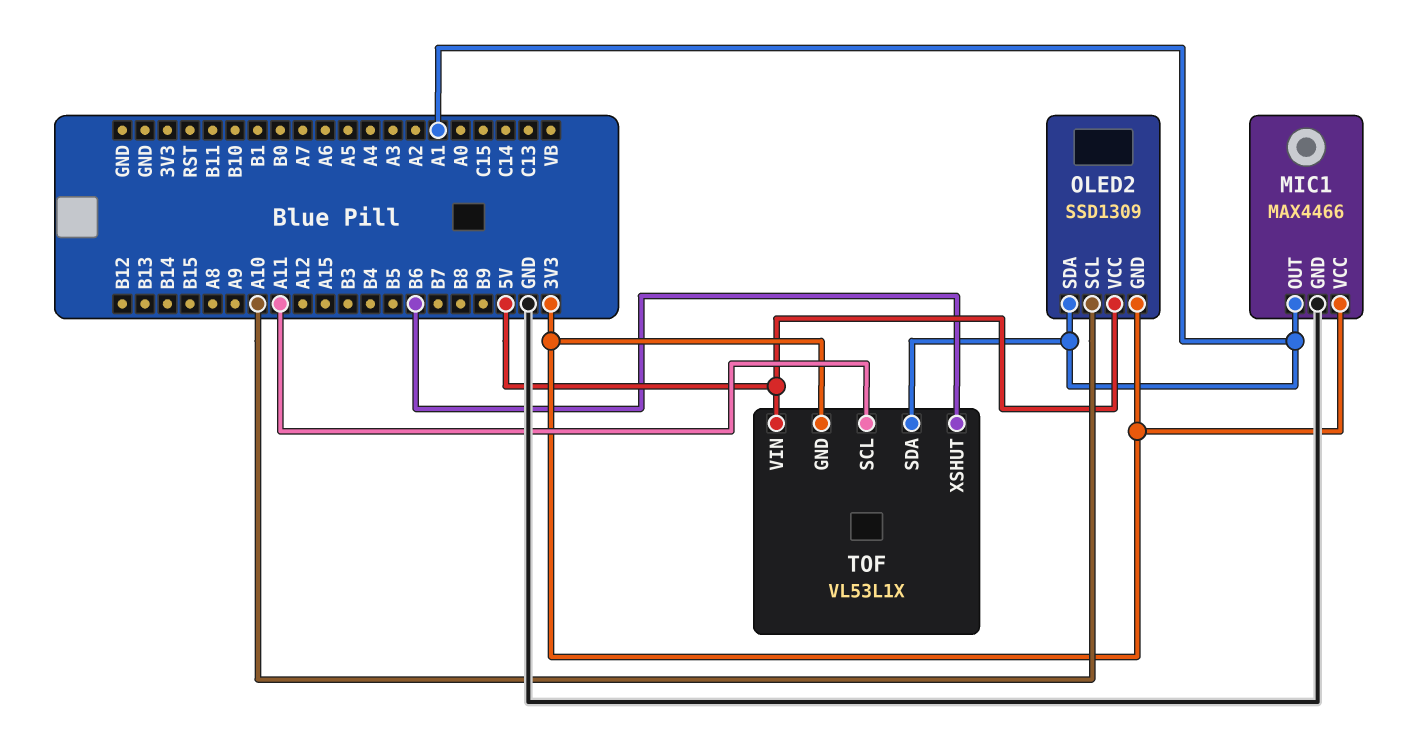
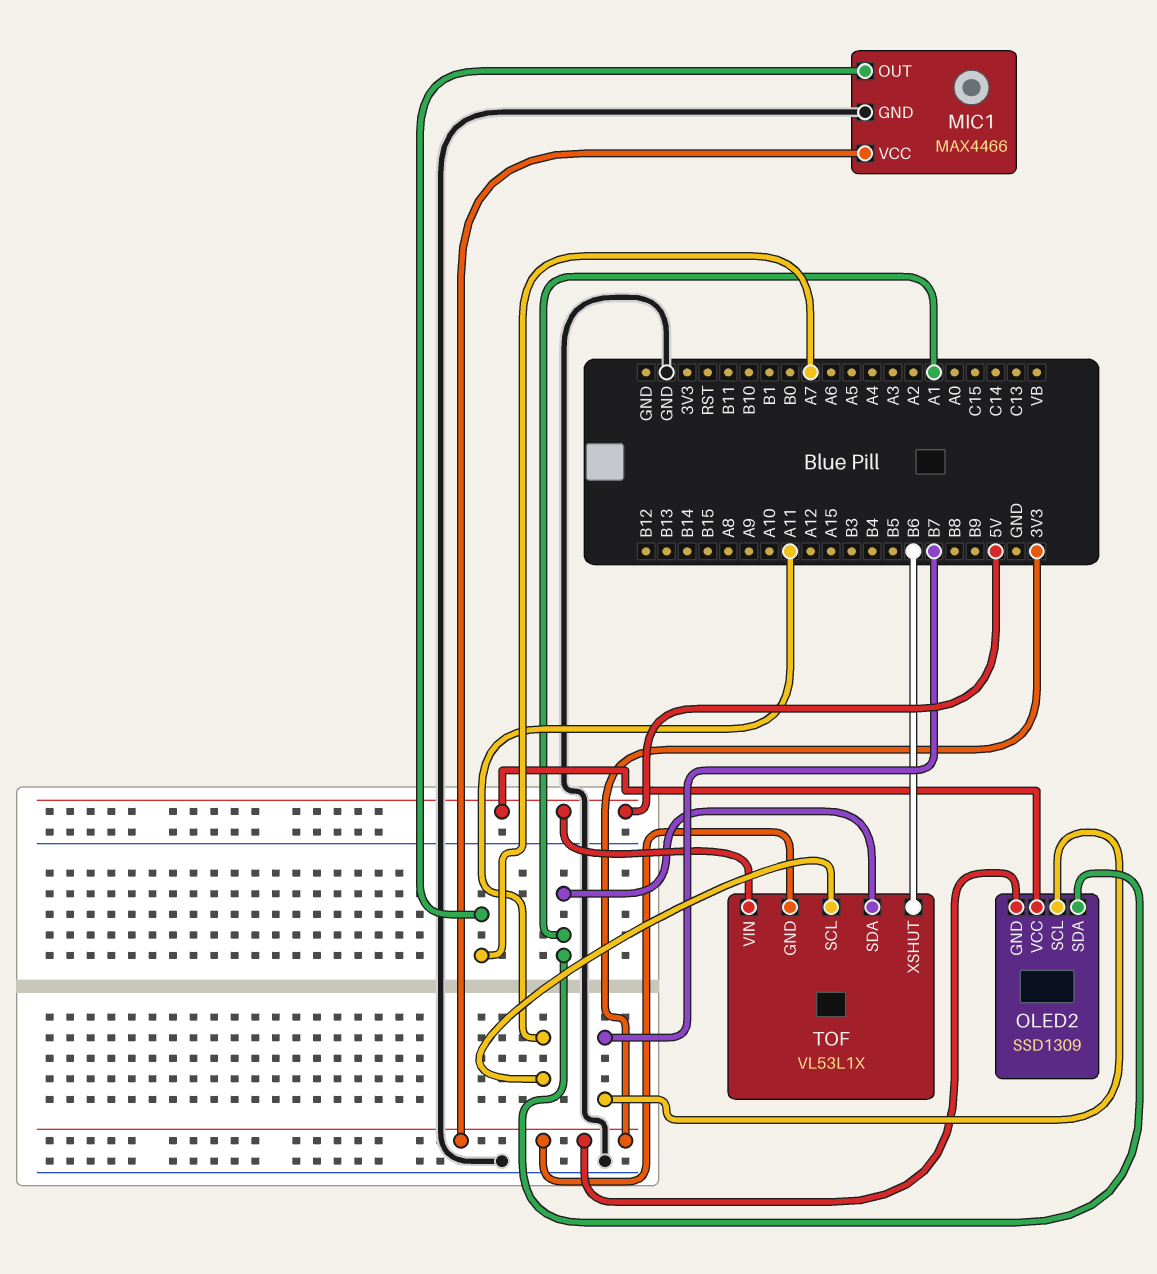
MIC1 pin OUT: A1 -> A7
OLED2 pin SCL: A10 -> B7

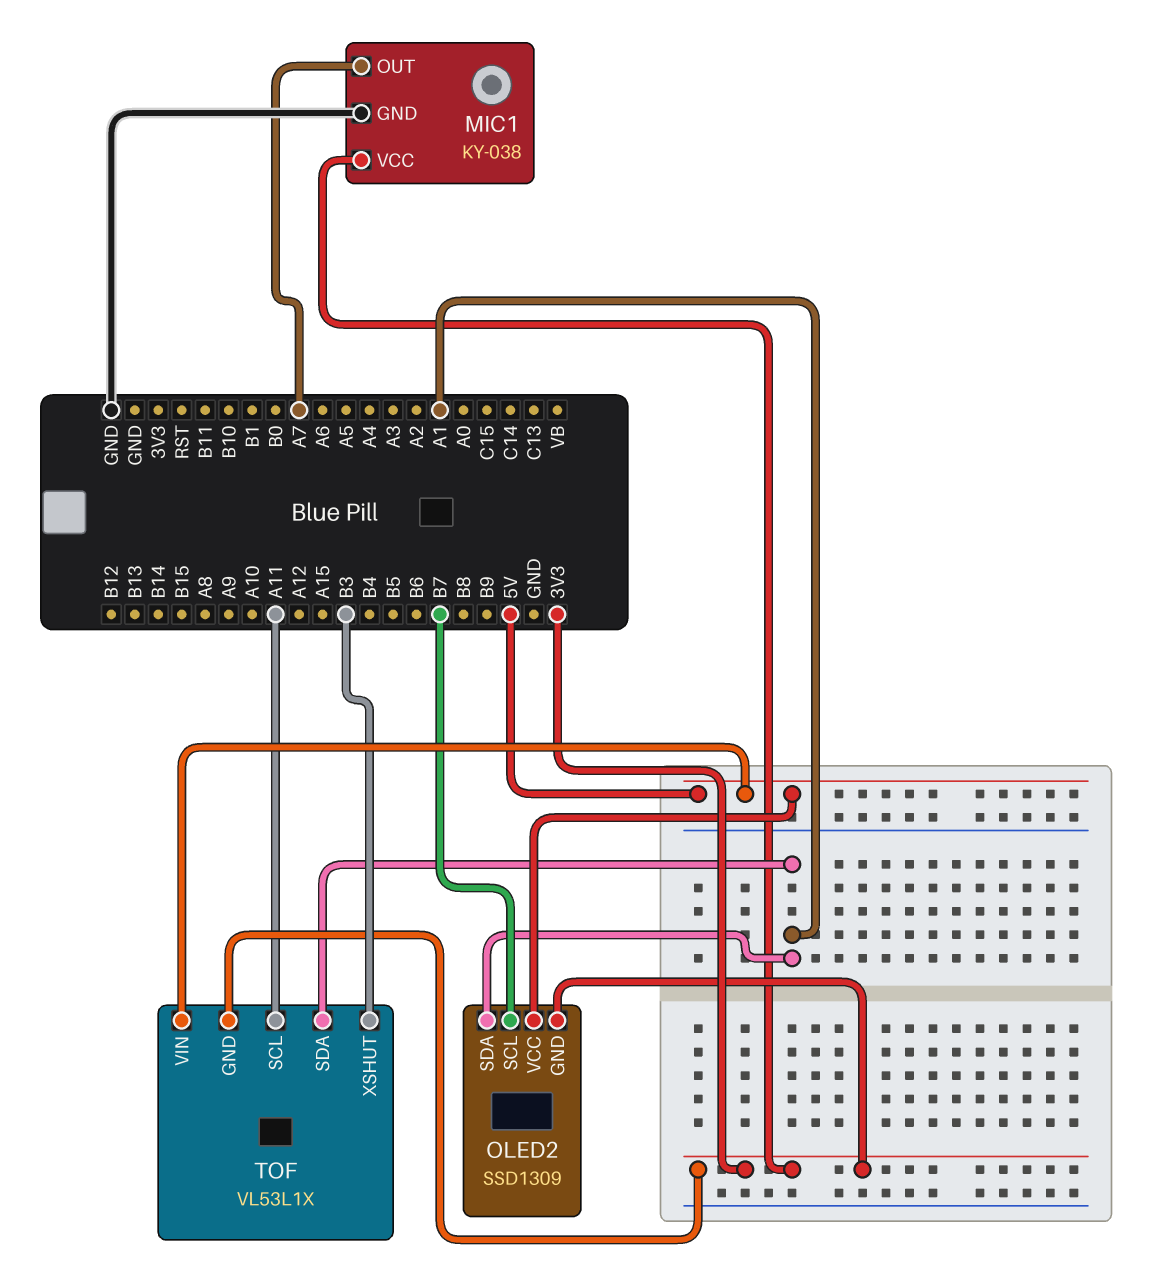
MIC1: MAX4466 -> KY-038
TOF pin XSHUT: B6 -> B3

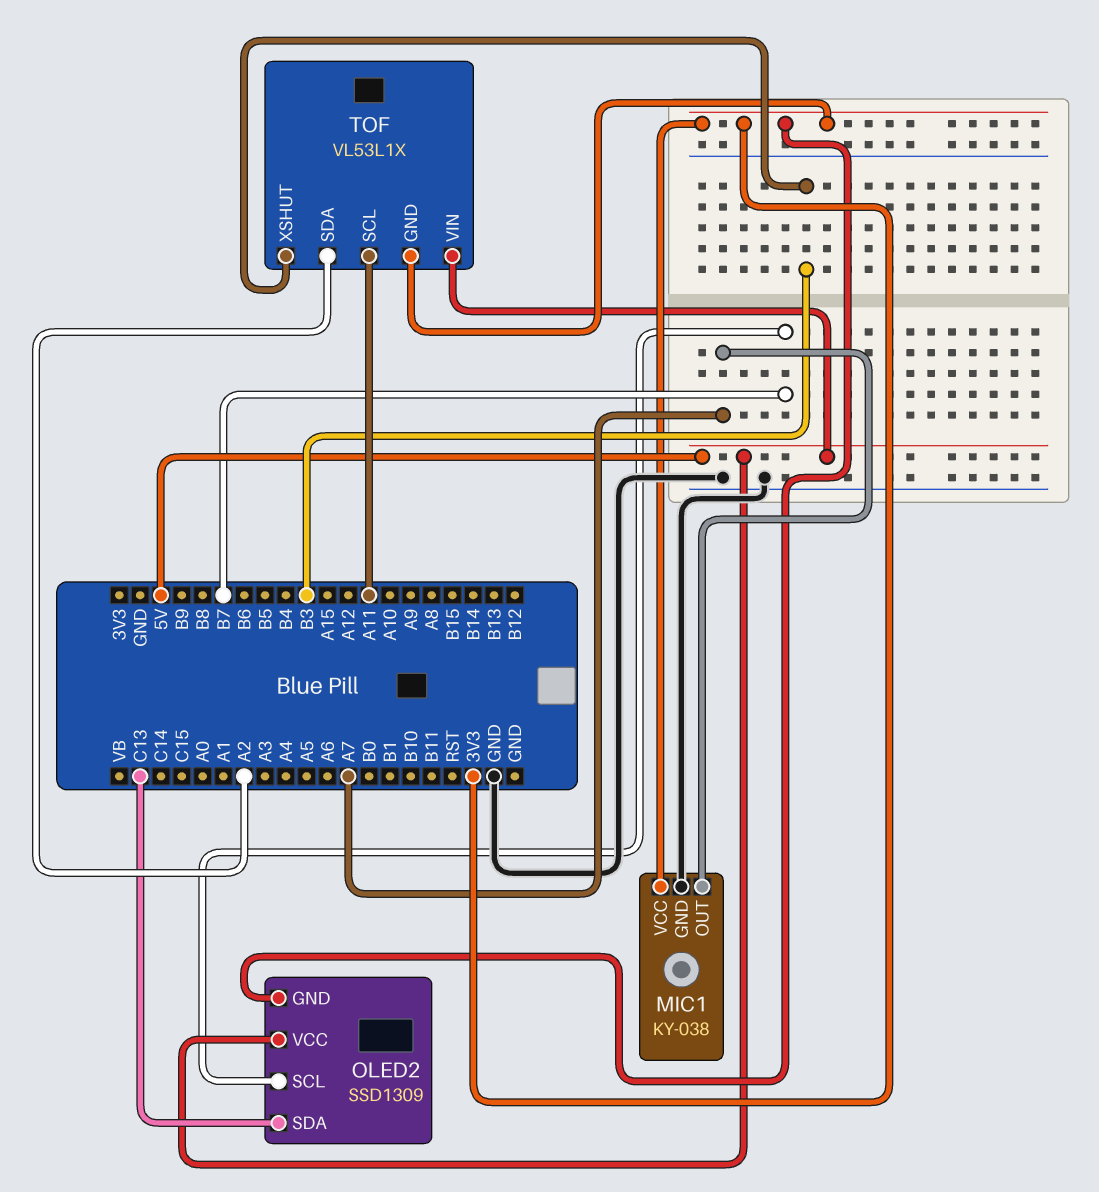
OLED2 pin SDA: A1 -> C13
TOF pin SDA: A1 -> A2

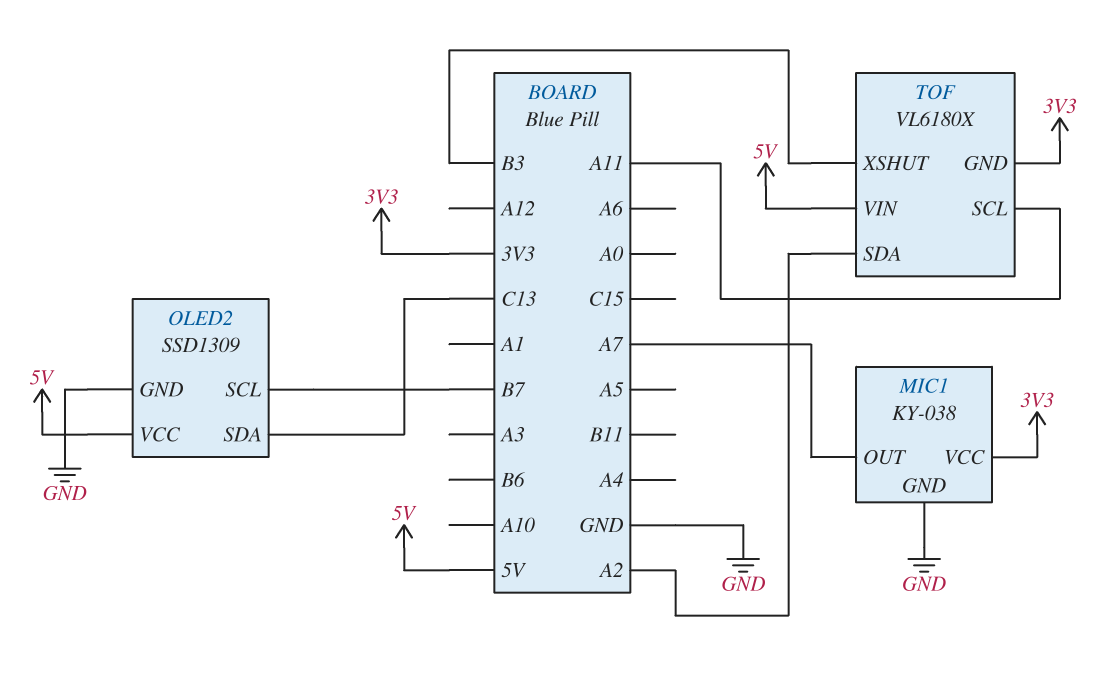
OLED2 pin GND: 3V3 -> GND
TOF: VL53L1X -> VL6180X

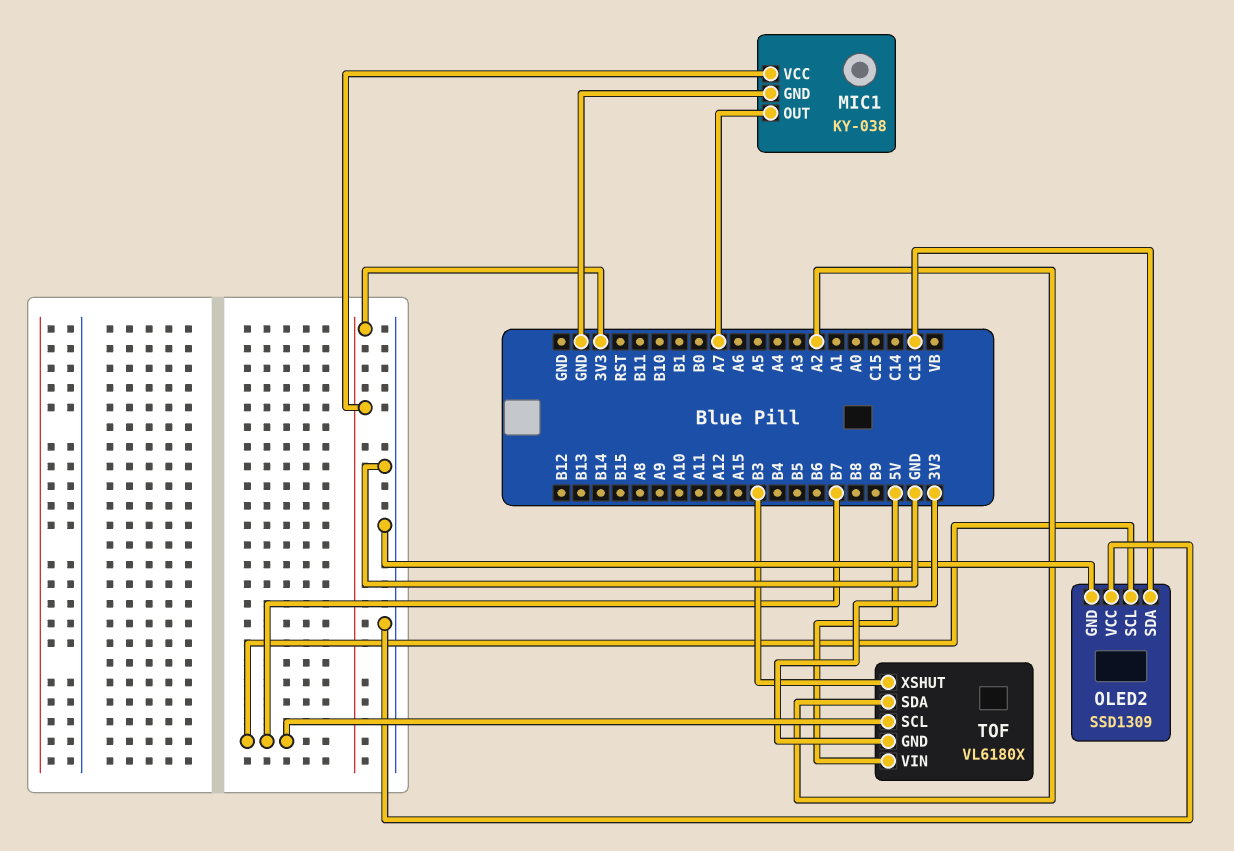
OLED2 pin VCC: 5V -> GND
TOF pin SCL: A11 -> B7

